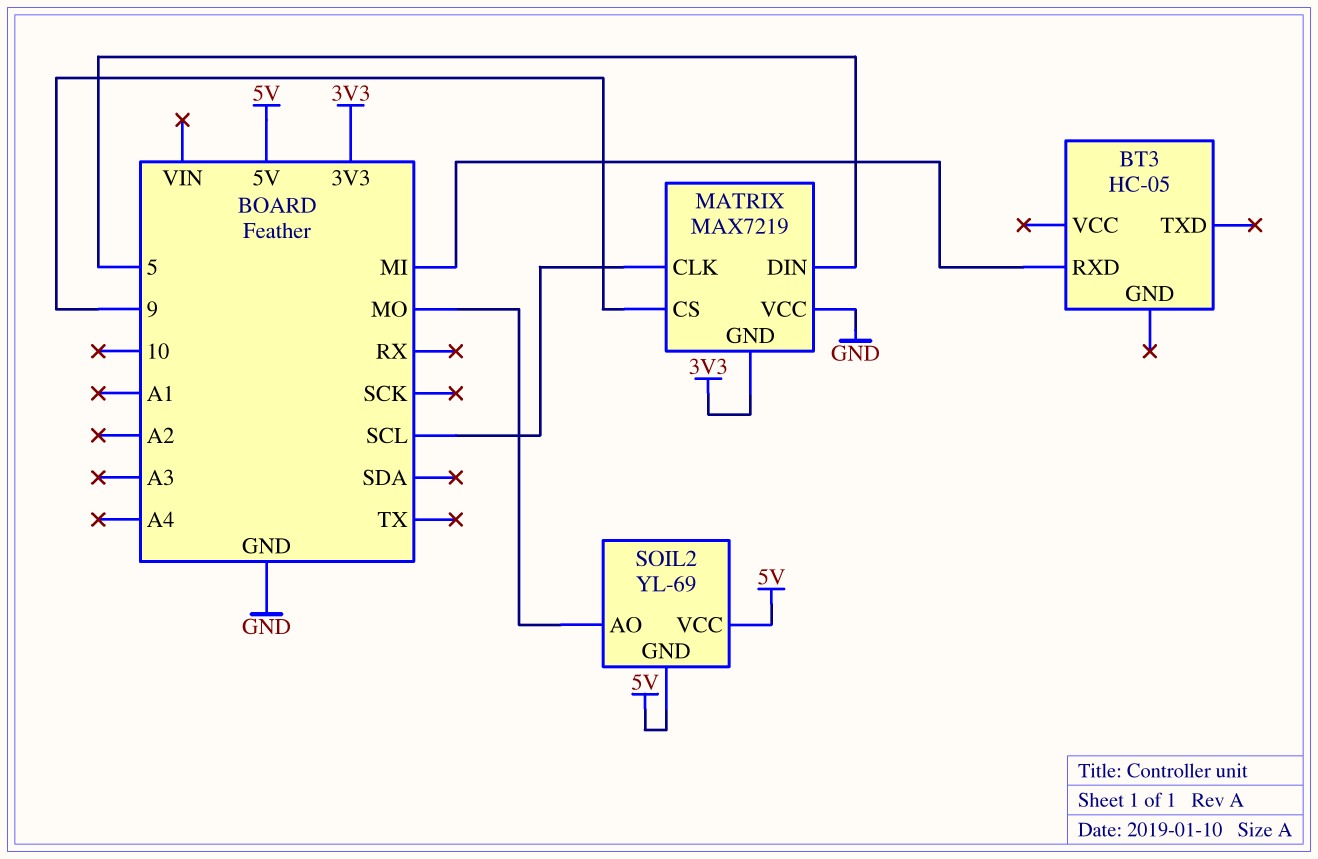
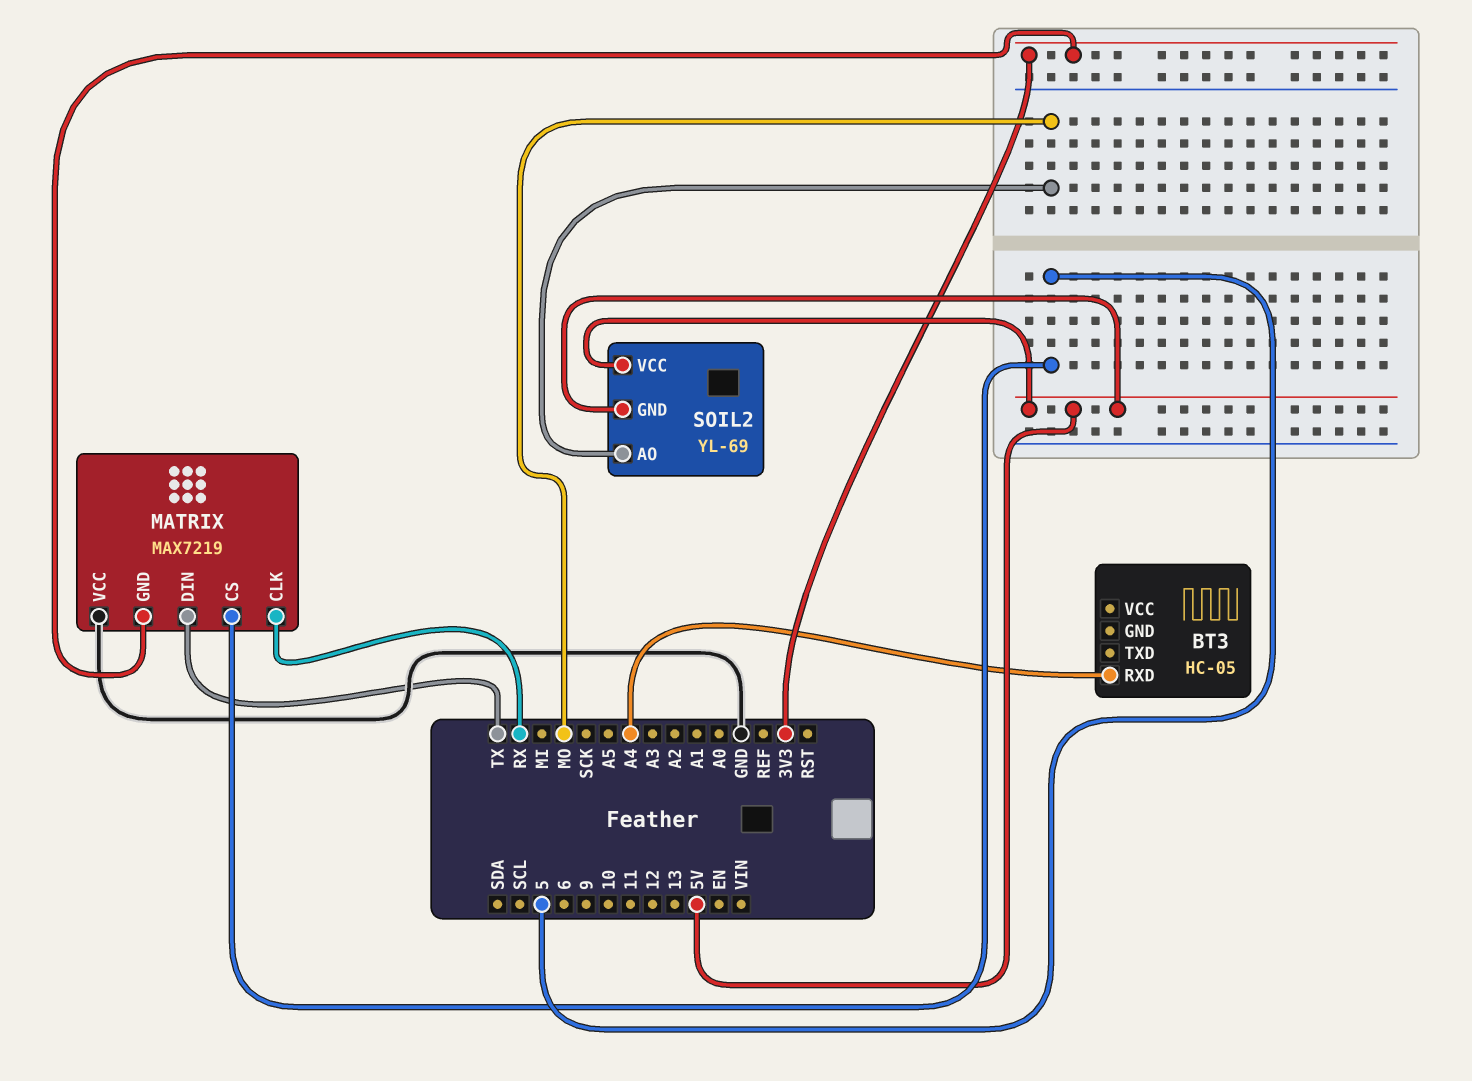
BT3 pin RXD: MI -> A4
MATRIX pin CLK: SCL -> RX
MATRIX pin CS: 9 -> 5
MATRIX pin DIN: 5 -> TX

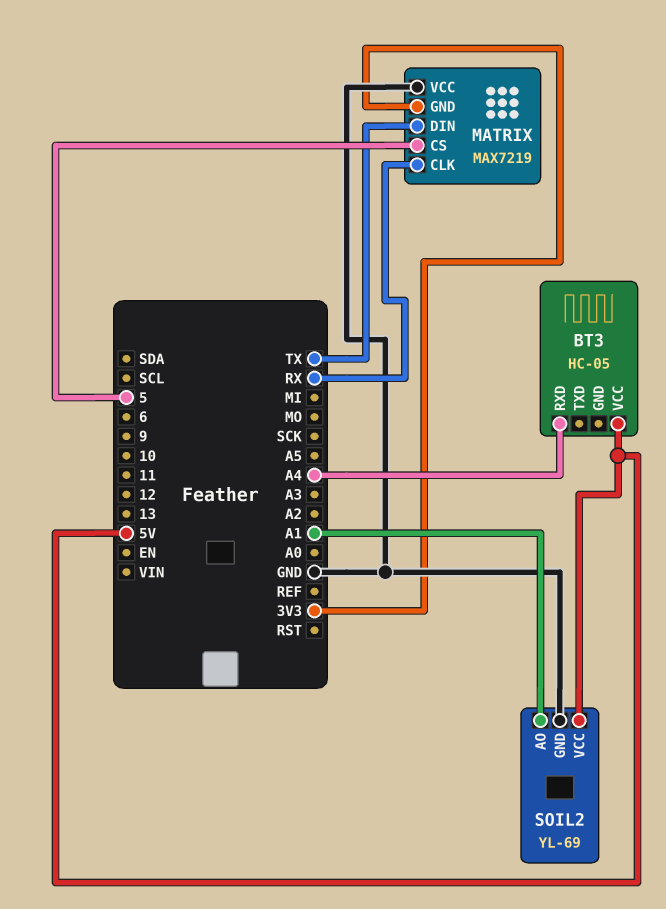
BT3 pin VCC: none -> 5V
SOIL2 pin AO: MO -> A1
SOIL2 pin GND: 5V -> GND

